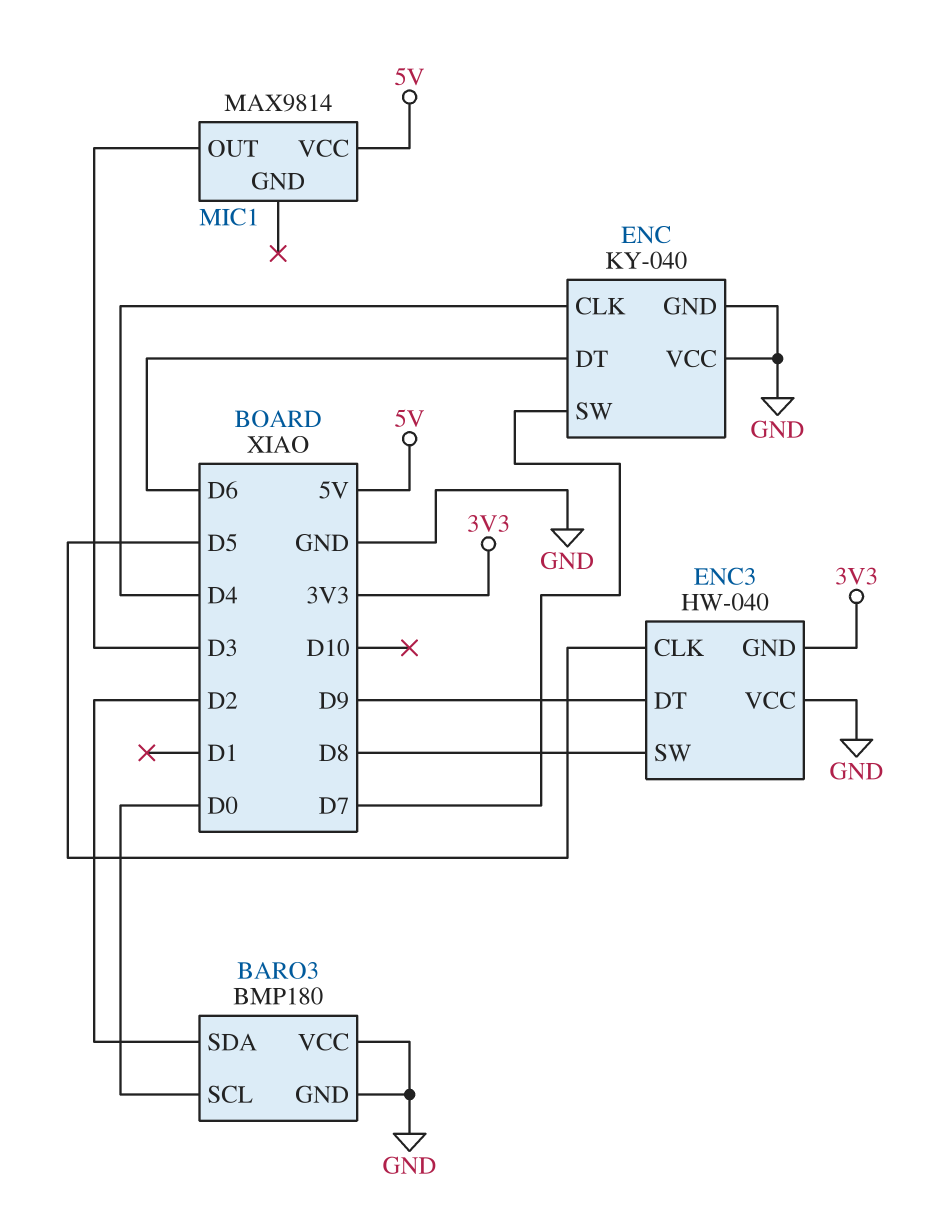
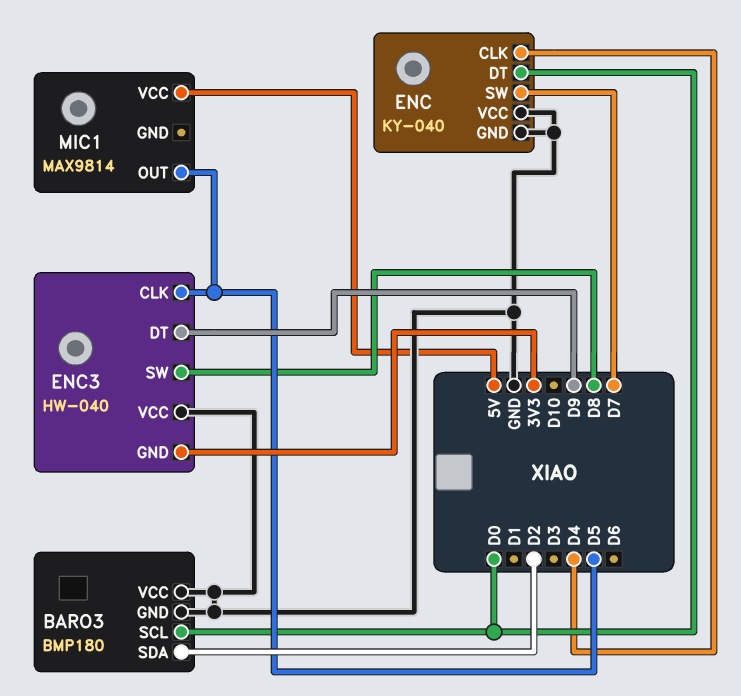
ENC pin DT: D6 -> D0
MIC1 pin OUT: D3 -> D5

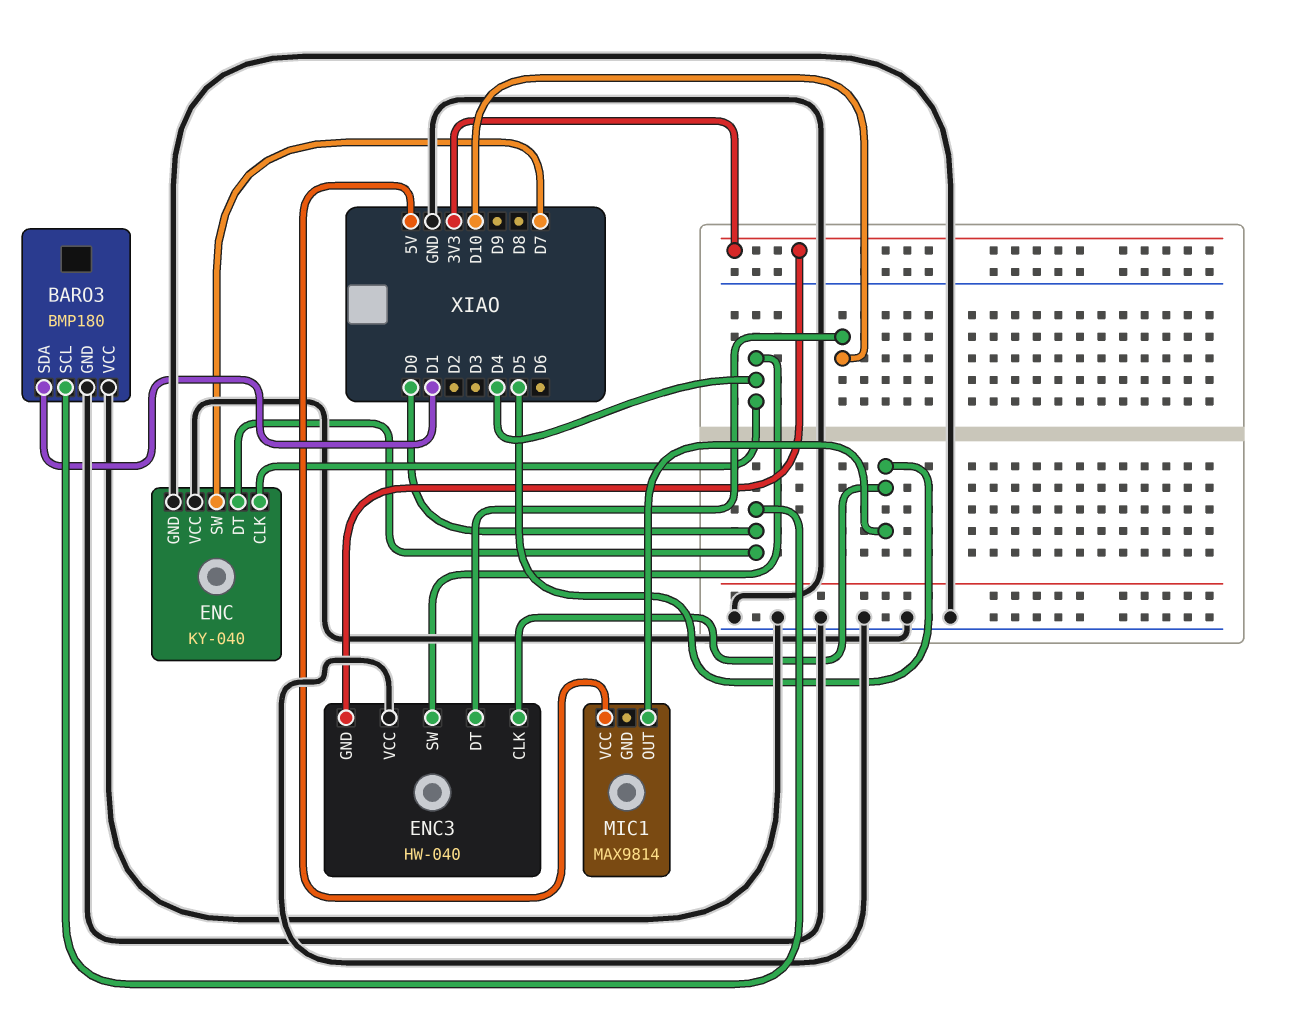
BARO3 pin SDA: D2 -> D1
ENC3 pin DT: D9 -> D10
ENC3 pin SW: D8 -> D4

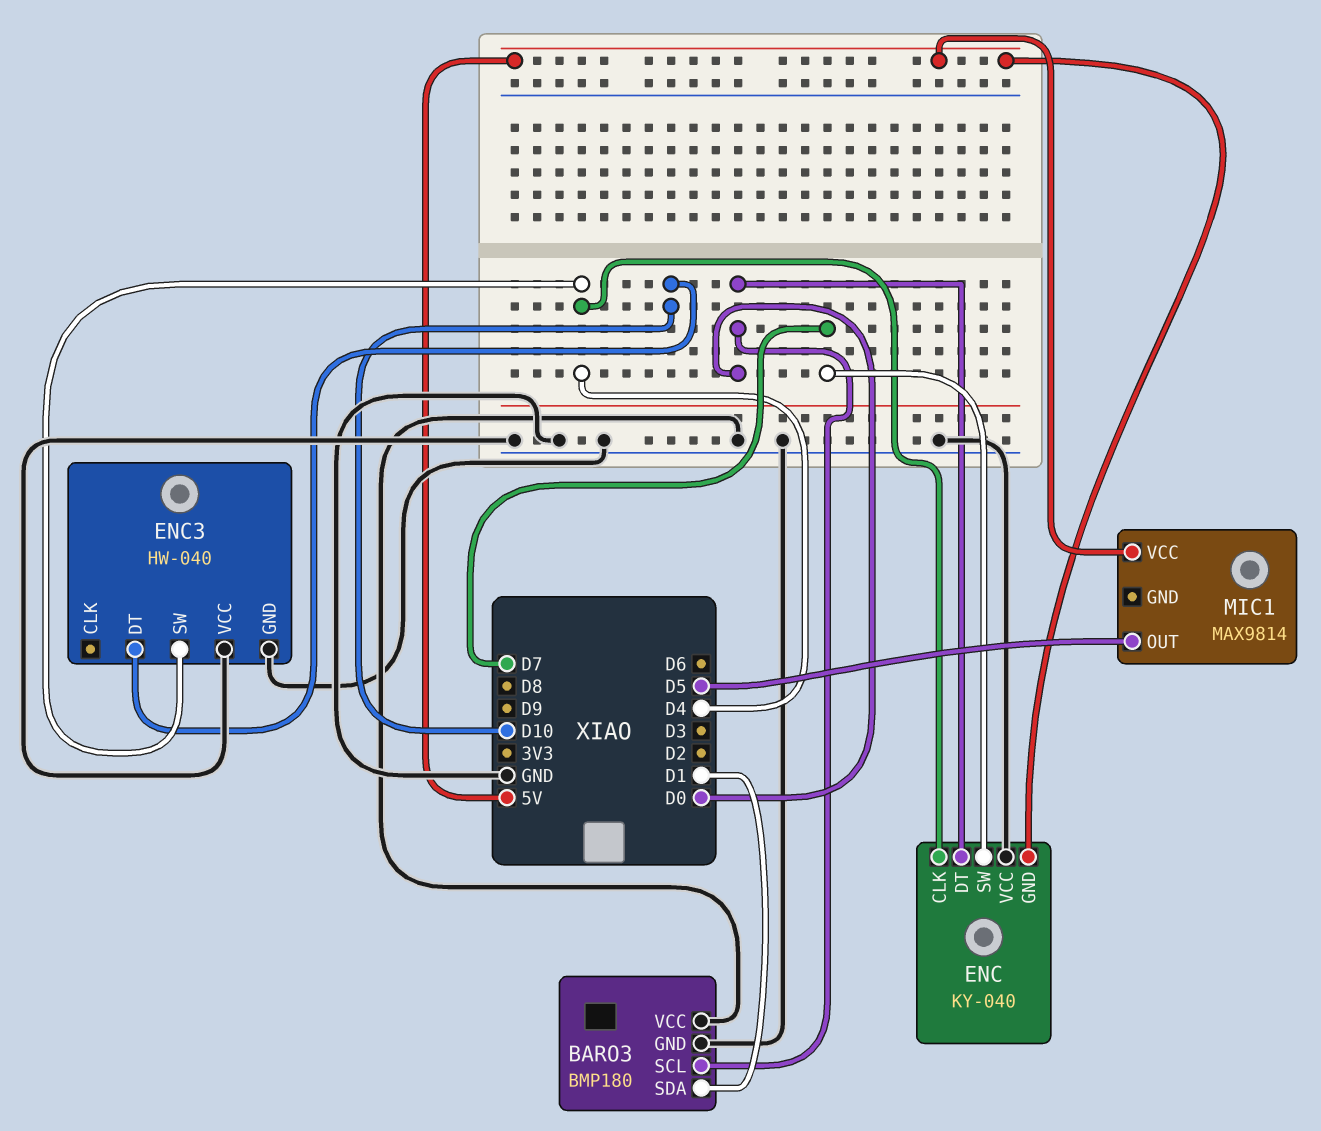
ENC pin GND: GND -> 5V
ENC3 pin CLK: D5 -> none
ENC3 pin GND: 3V3 -> GND

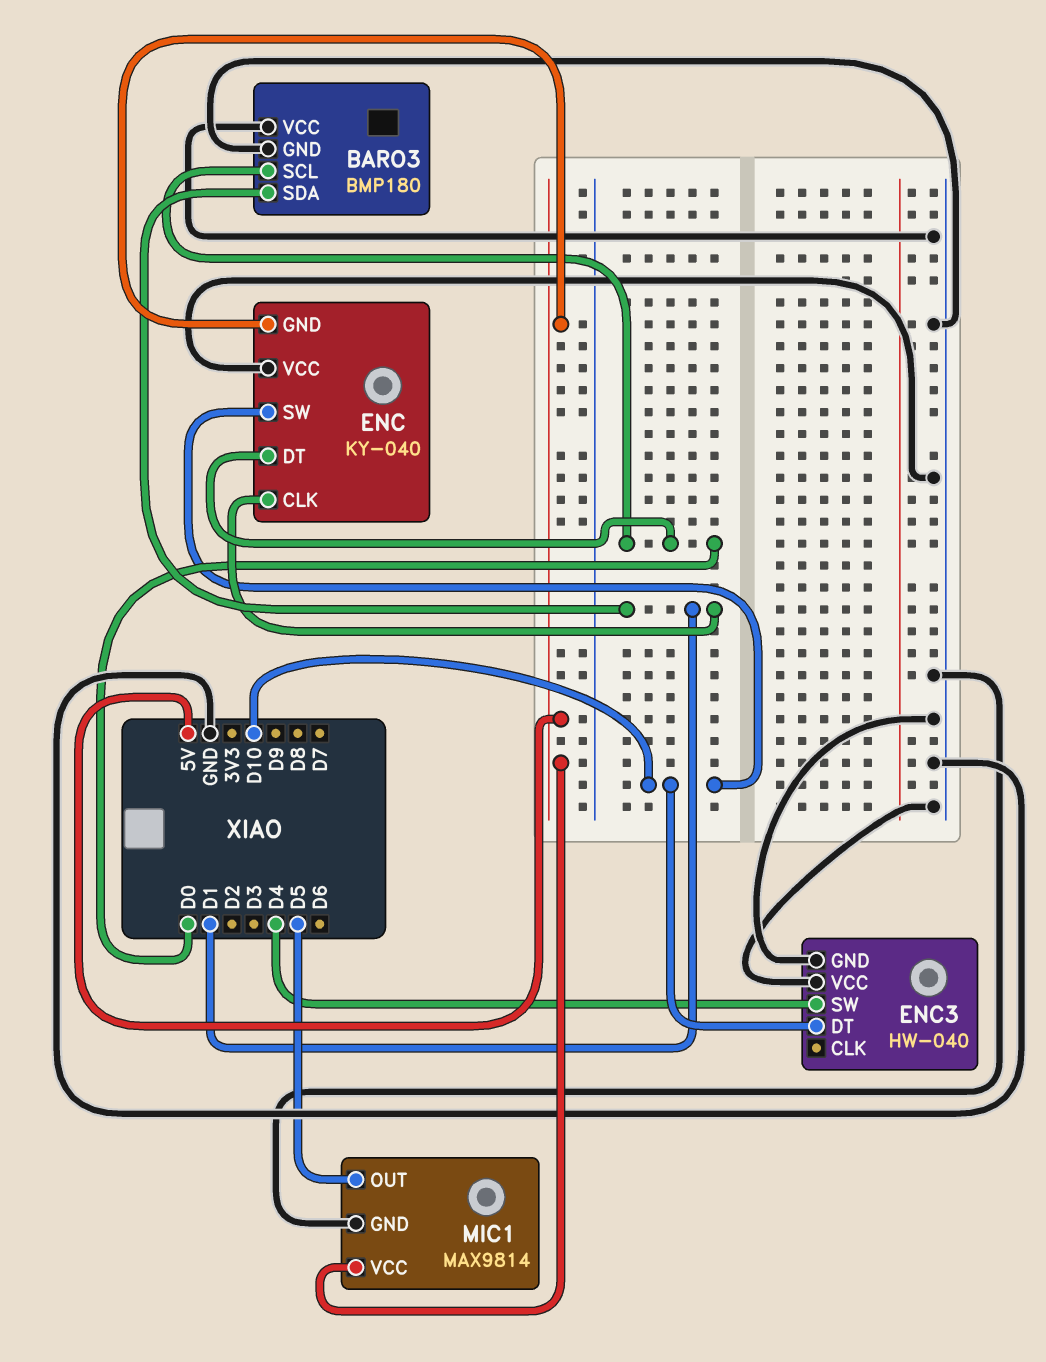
ENC pin CLK: D4 -> D1
ENC pin SW: D7 -> D10
MIC1 pin GND: none -> GND

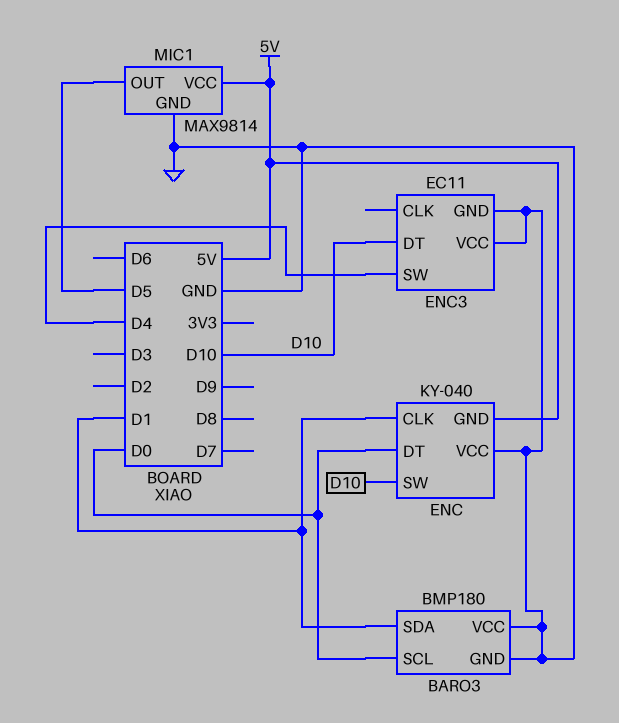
ENC3: HW-040 -> EC11

